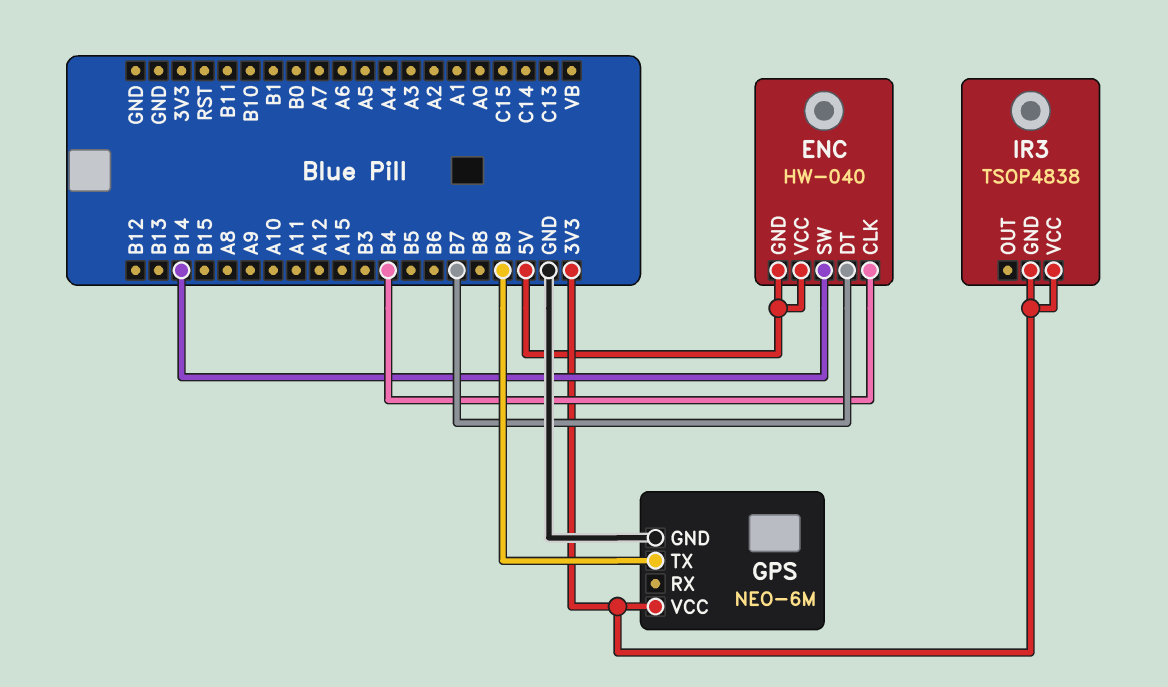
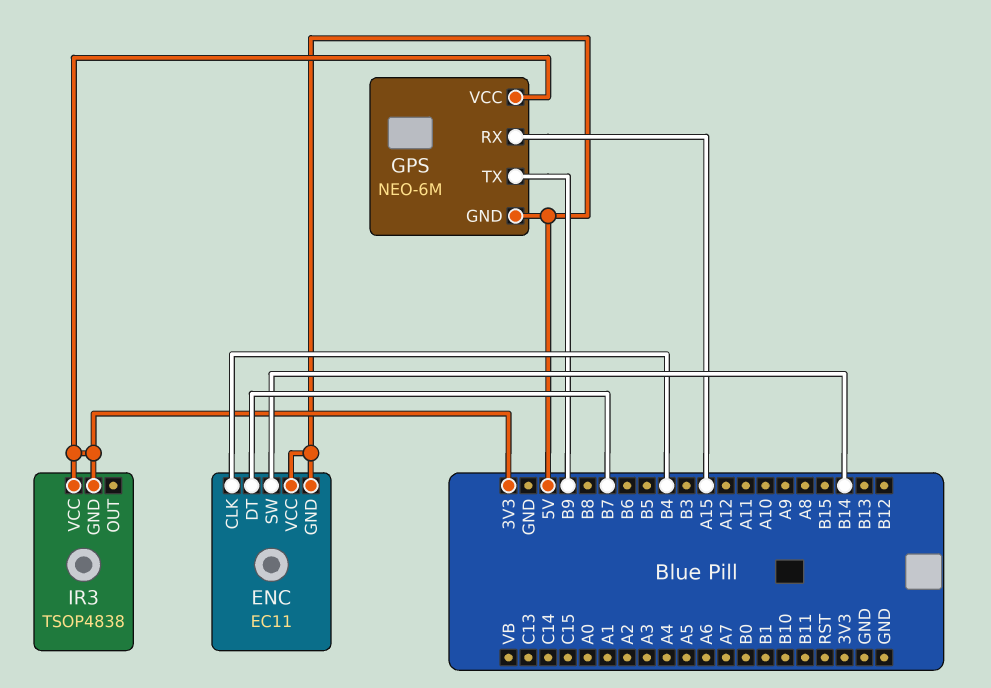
ENC: HW-040 -> EC11
GPS pin GND: GND -> 5V
GPS pin RX: none -> A15

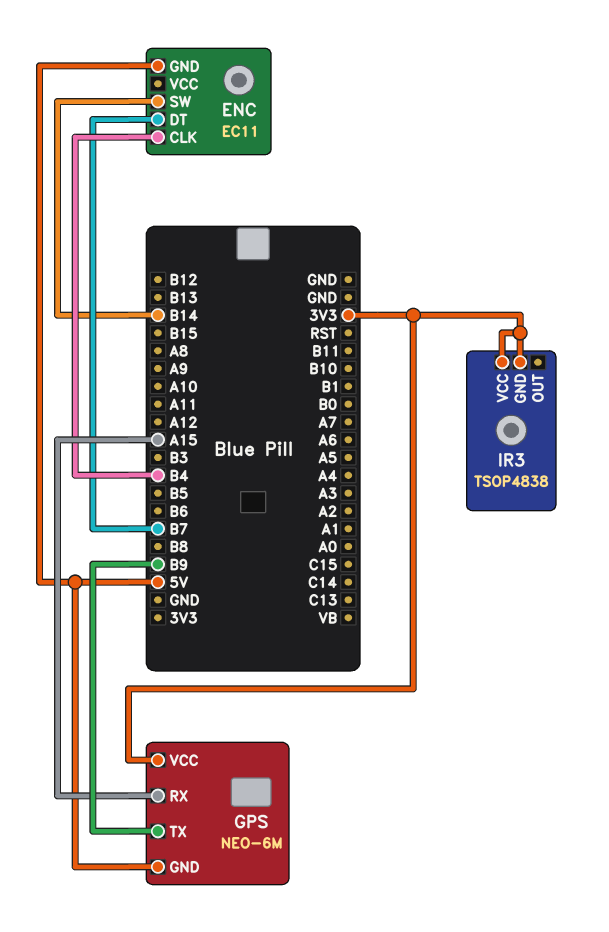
ENC pin VCC: 5V -> none

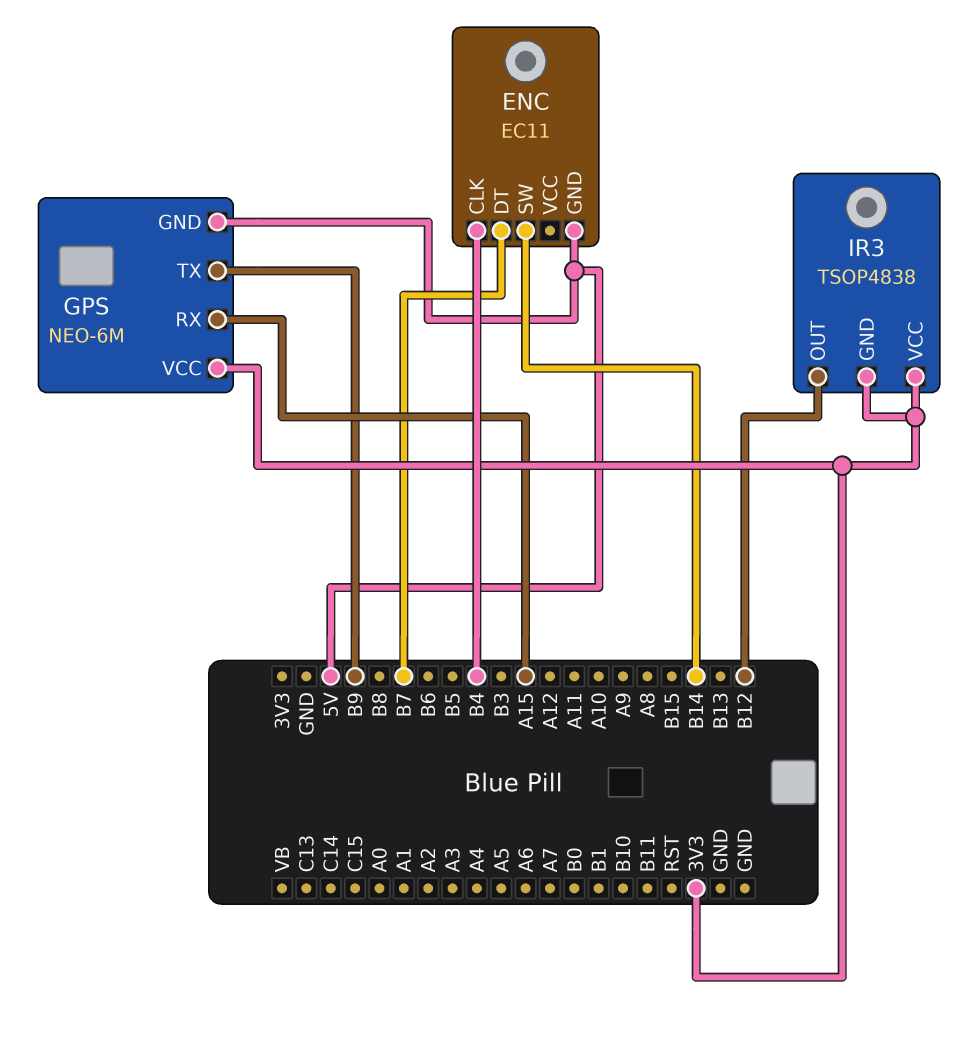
IR3 pin OUT: none -> B12

